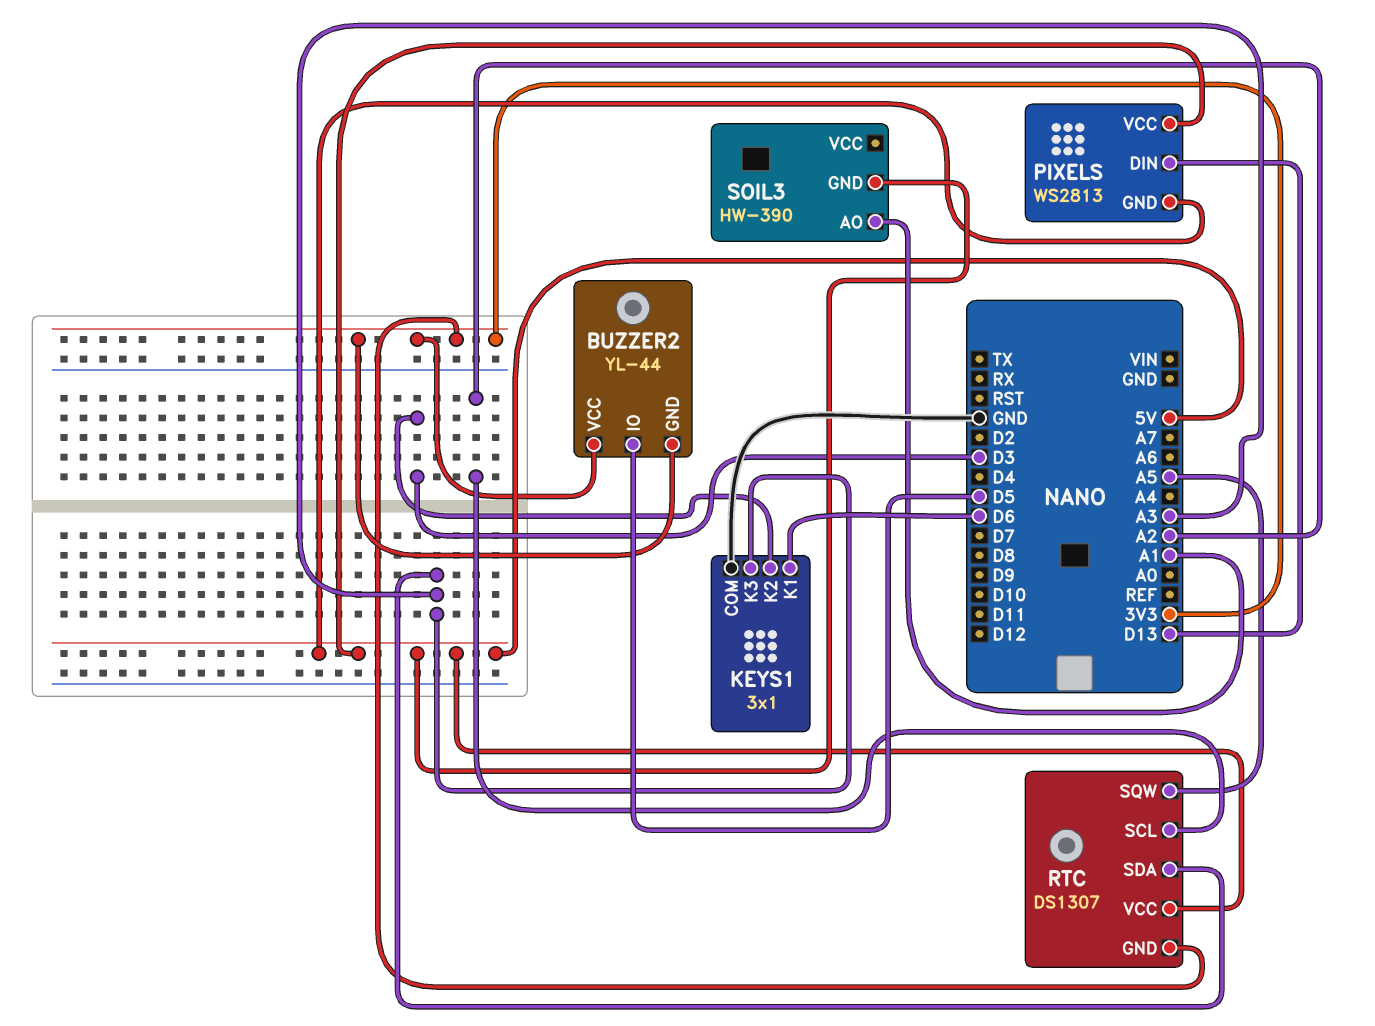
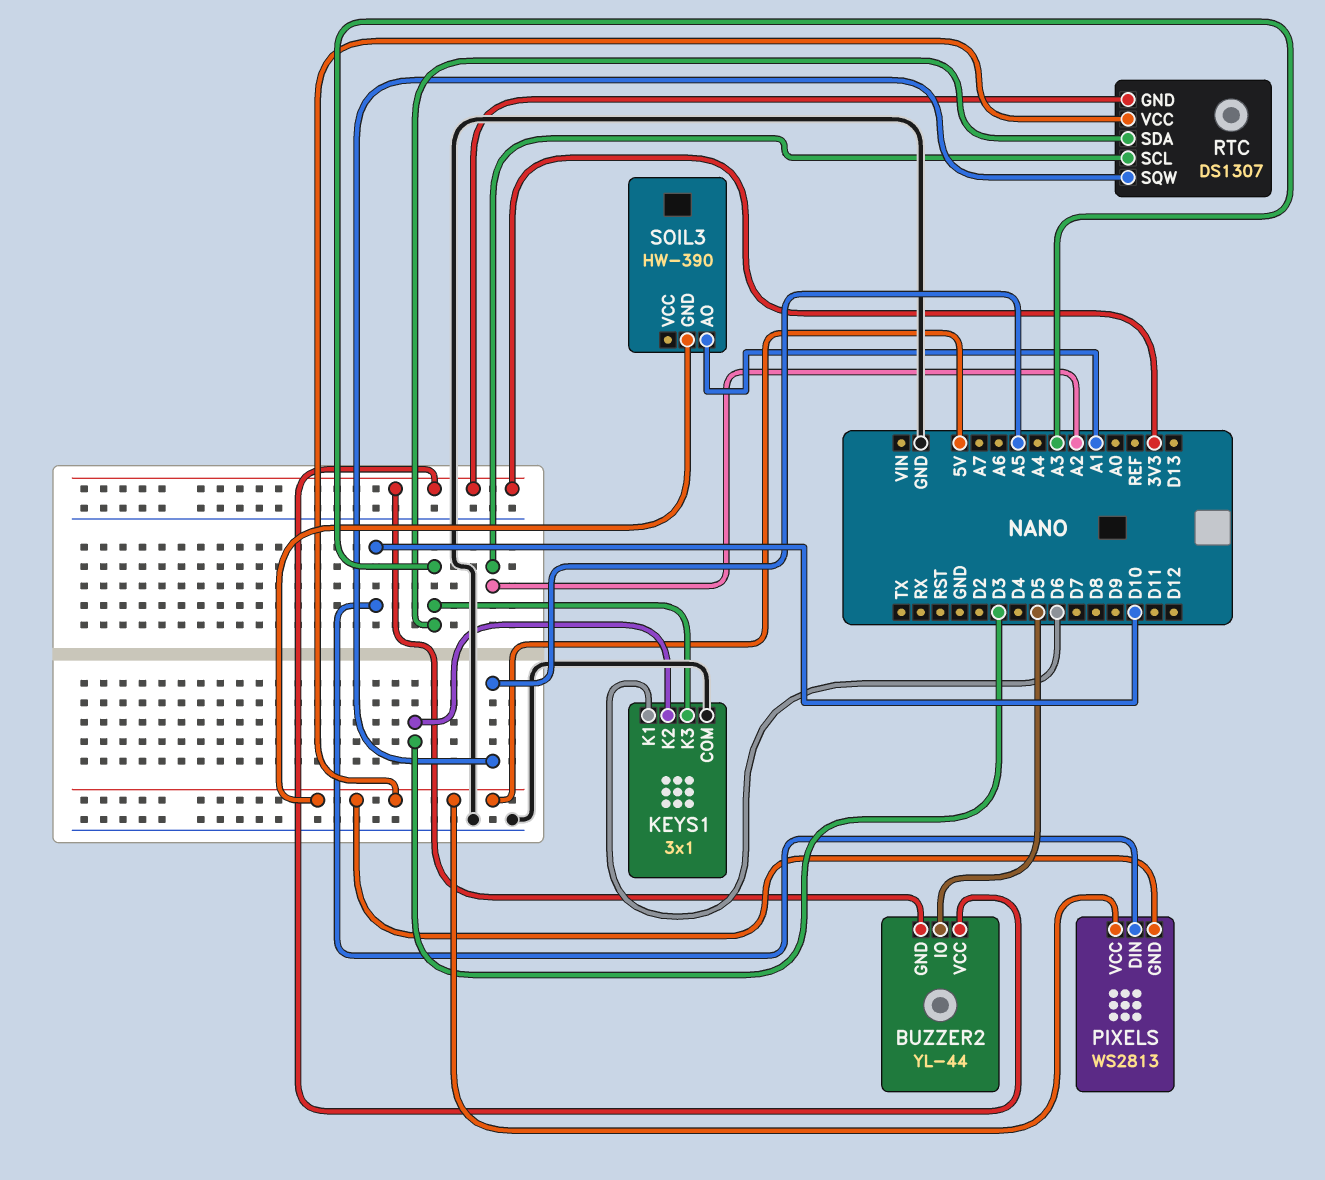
PIXELS pin DIN: D13 -> D10

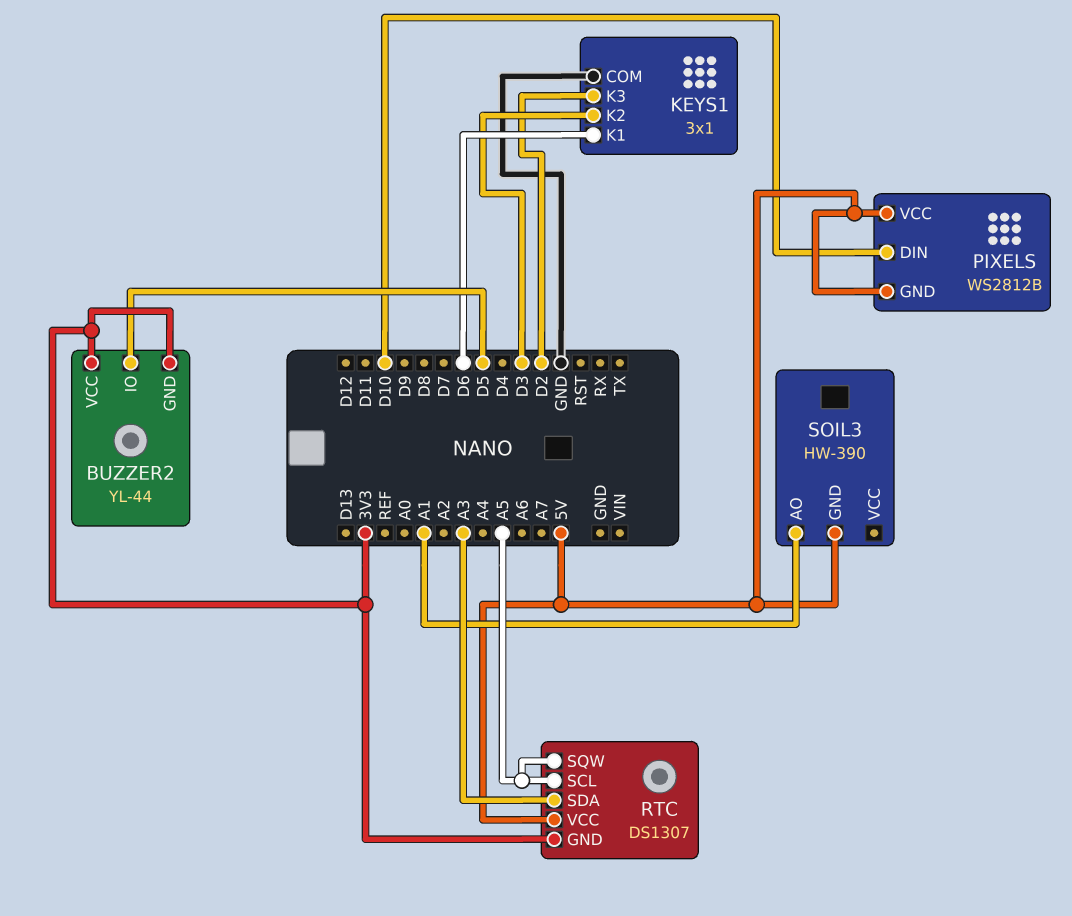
KEYS1 pin K3: A3 -> D2
PIXELS: WS2813 -> WS2812B
RTC pin SCL: A2 -> A5

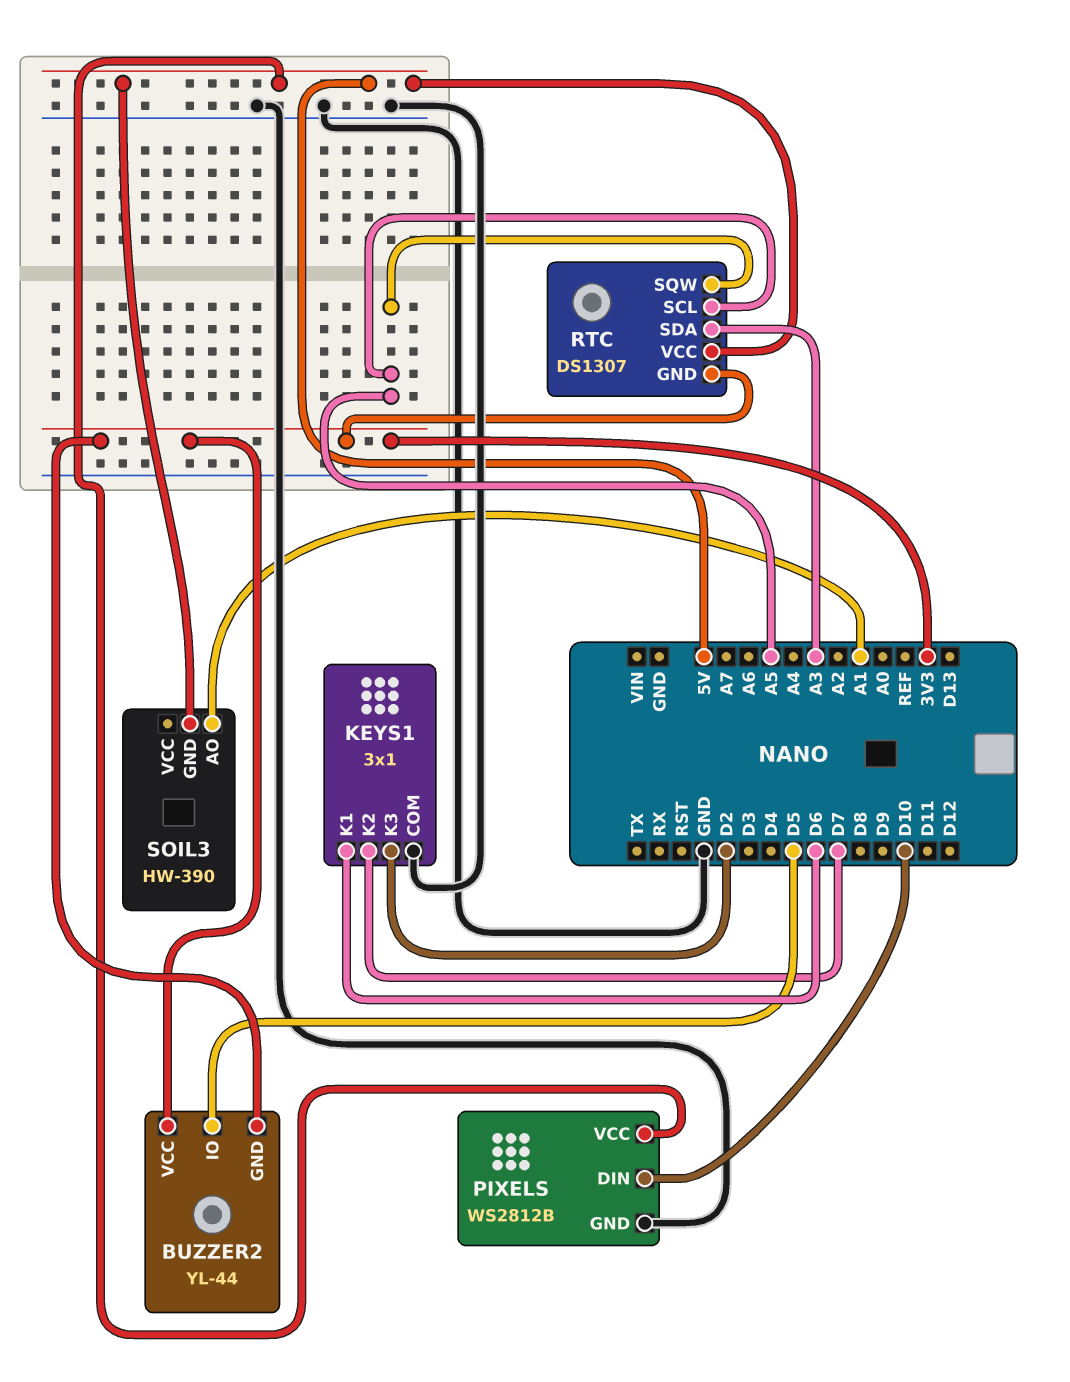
KEYS1 pin K2: D3 -> D7
PIXELS pin GND: 5V -> GND

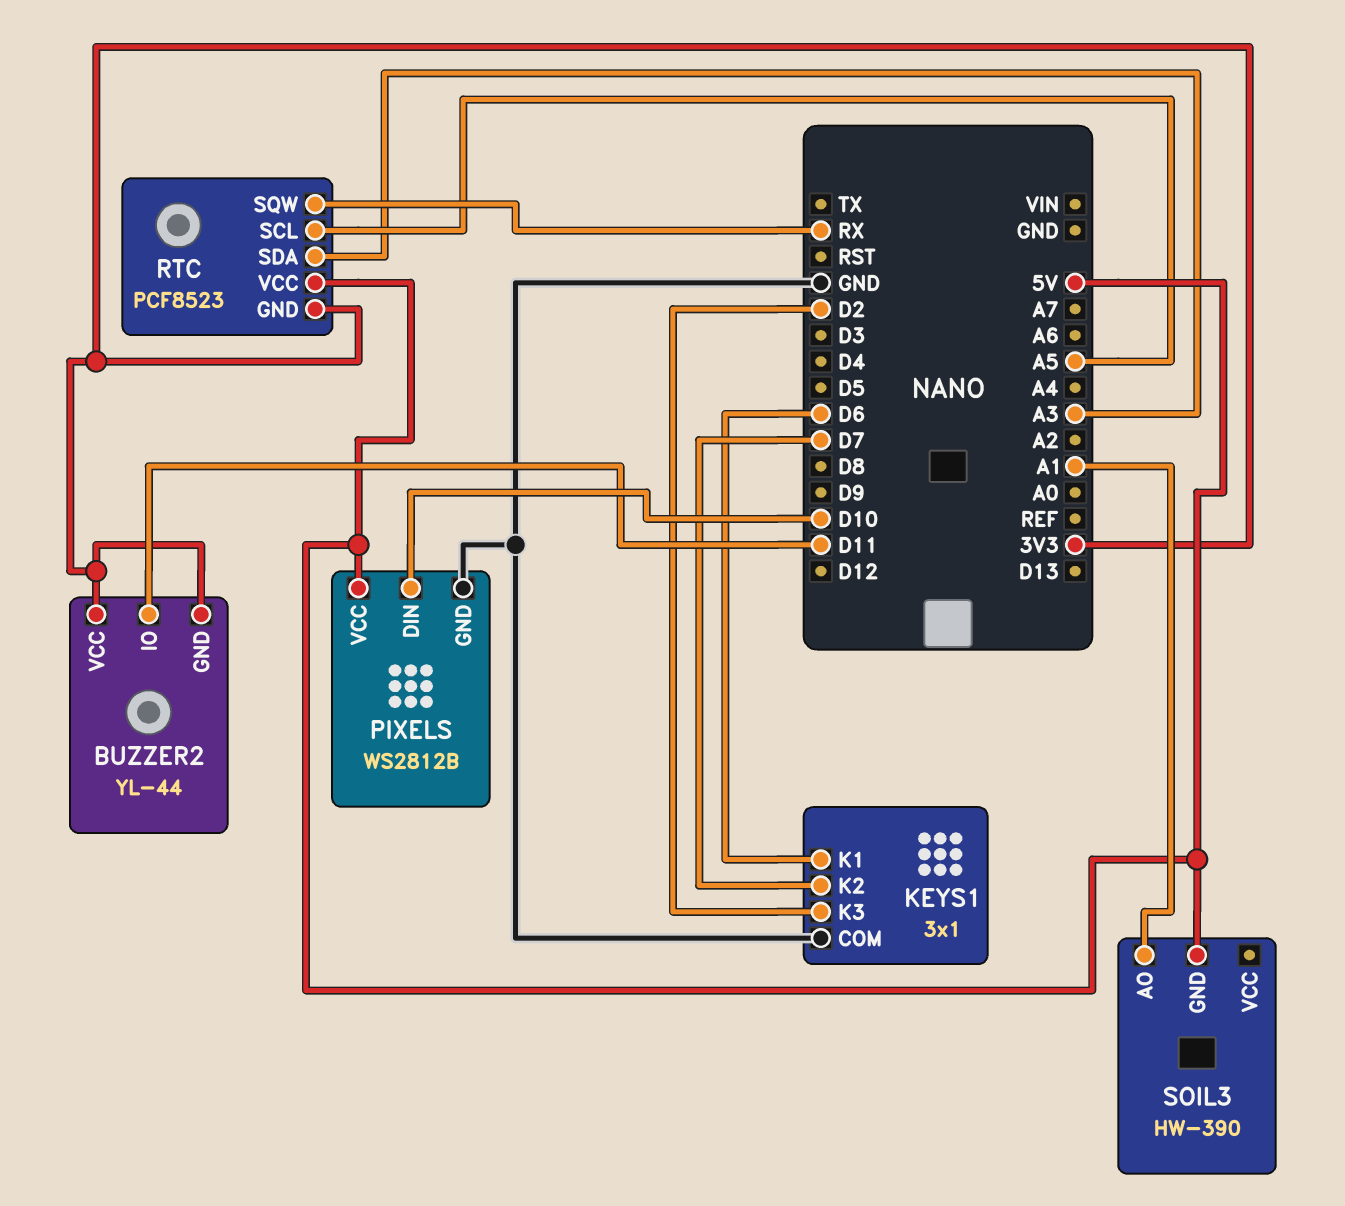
BUZZER2 pin IO: D5 -> D11
RTC: DS1307 -> PCF8523
RTC pin SQW: A5 -> RX

